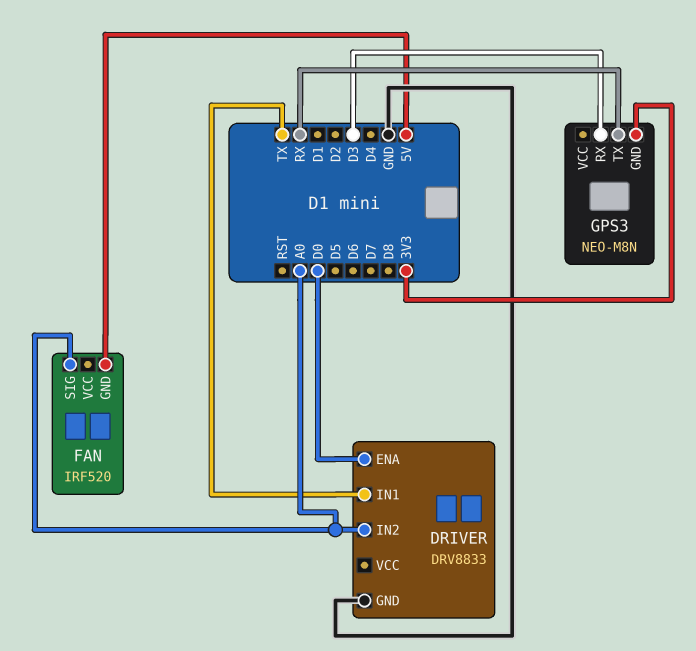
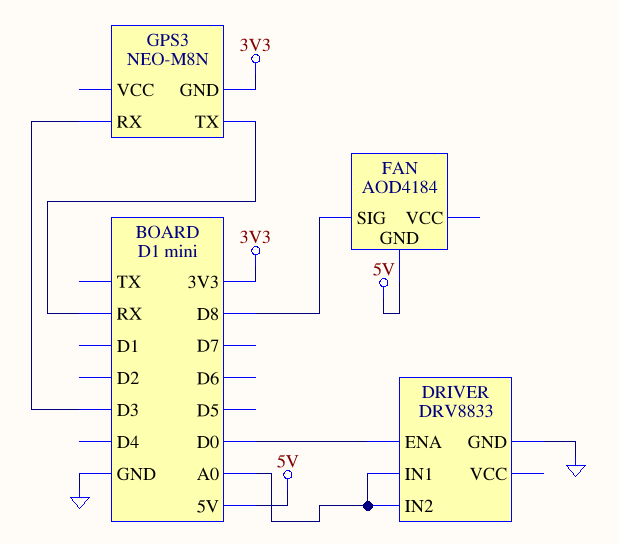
DRIVER pin IN1: TX -> A0
FAN: IRF520 -> AOD4184
FAN pin SIG: A0 -> D8

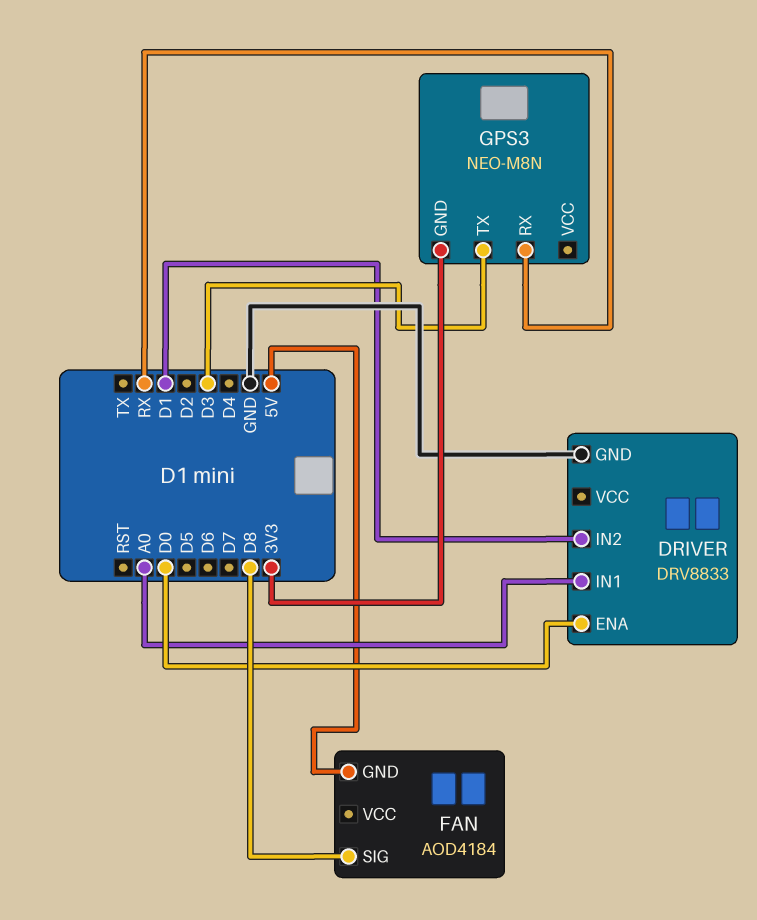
DRIVER pin IN2: A0 -> D1
GPS3 pin RX: D3 -> RX
GPS3 pin TX: RX -> D3

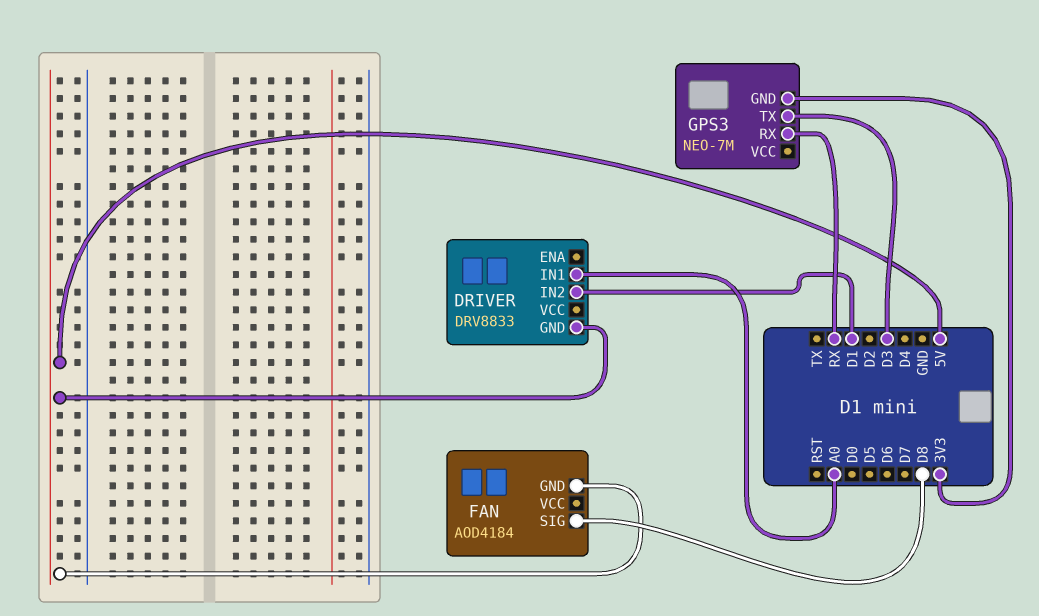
DRIVER pin ENA: D0 -> none
DRIVER pin GND: GND -> 5V
GPS3: NEO-M8N -> NEO-7M

